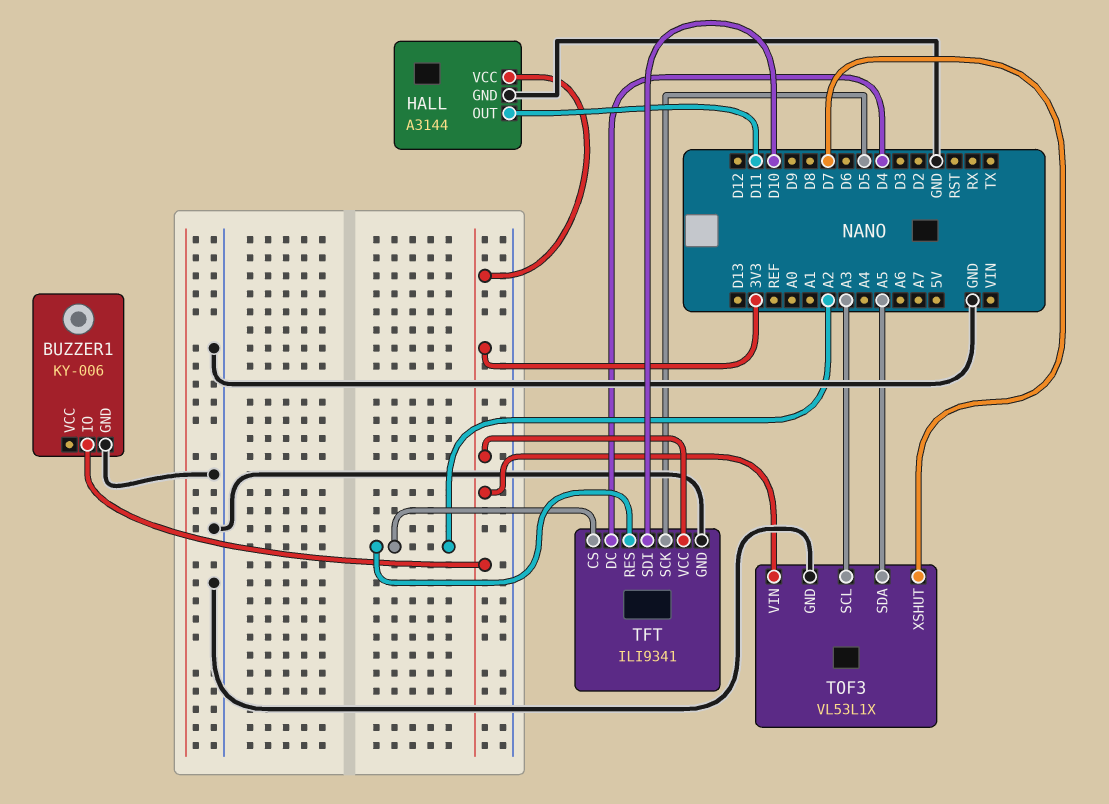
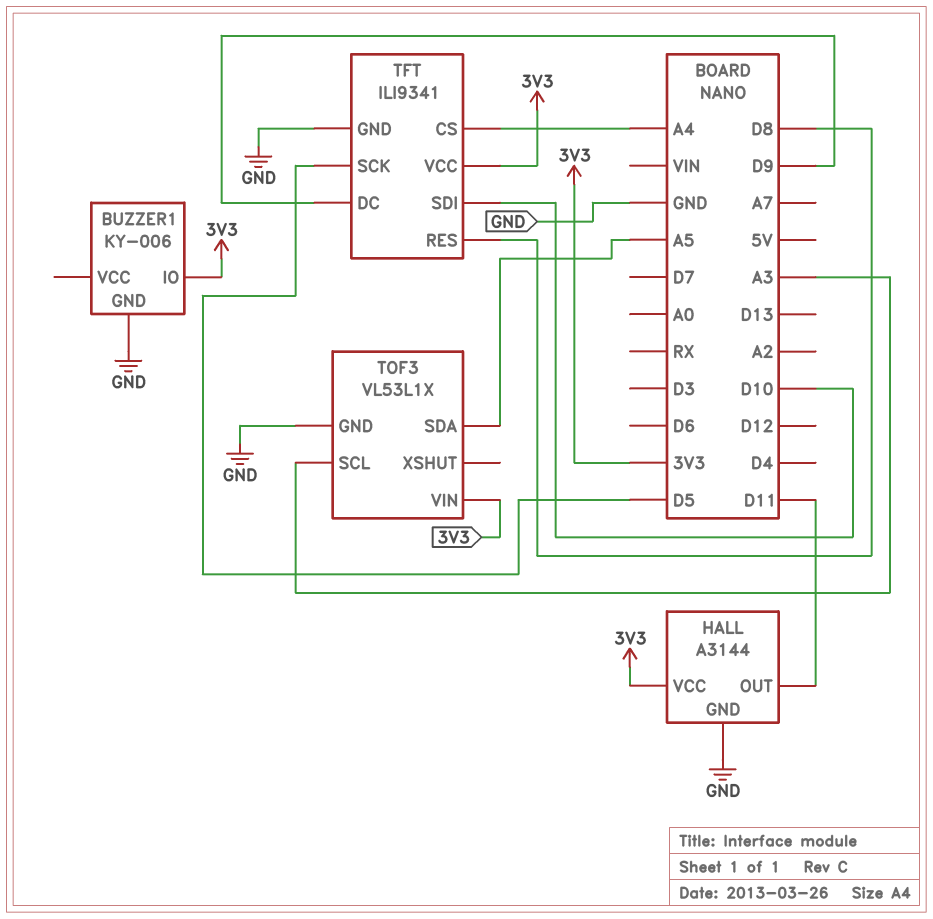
TFT pin CS: A2 -> A4
TFT pin DC: D4 -> D9
TFT pin RES: A2 -> D8
TOF3 pin XSHUT: D7 -> none

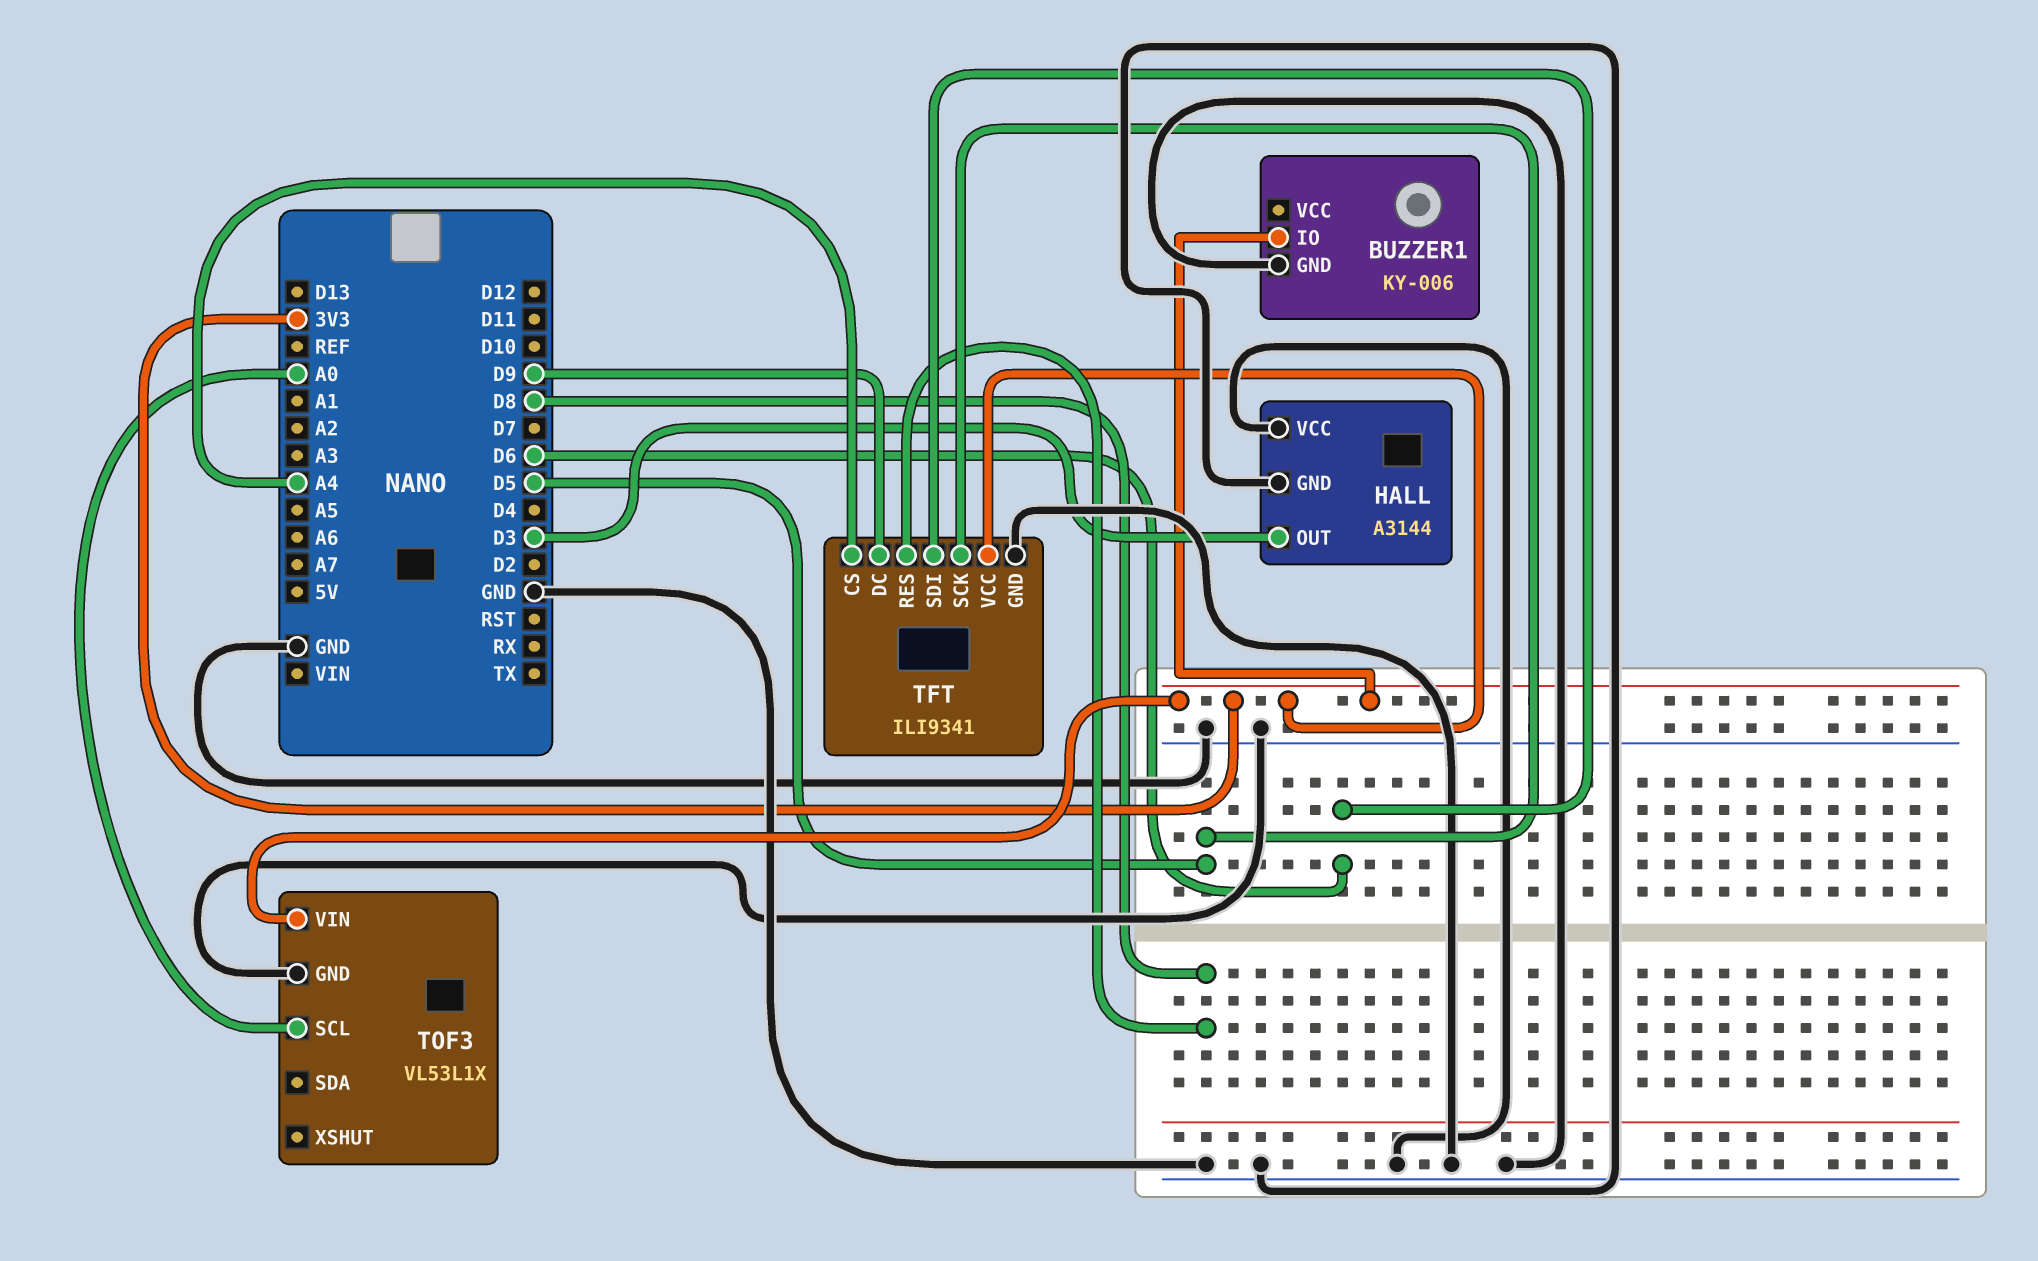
HALL pin OUT: D11 -> D3
HALL pin VCC: 3V3 -> GND
TFT pin SDI: D10 -> D6
TOF3 pin SCL: A3 -> A0
TOF3 pin SDA: A5 -> none

